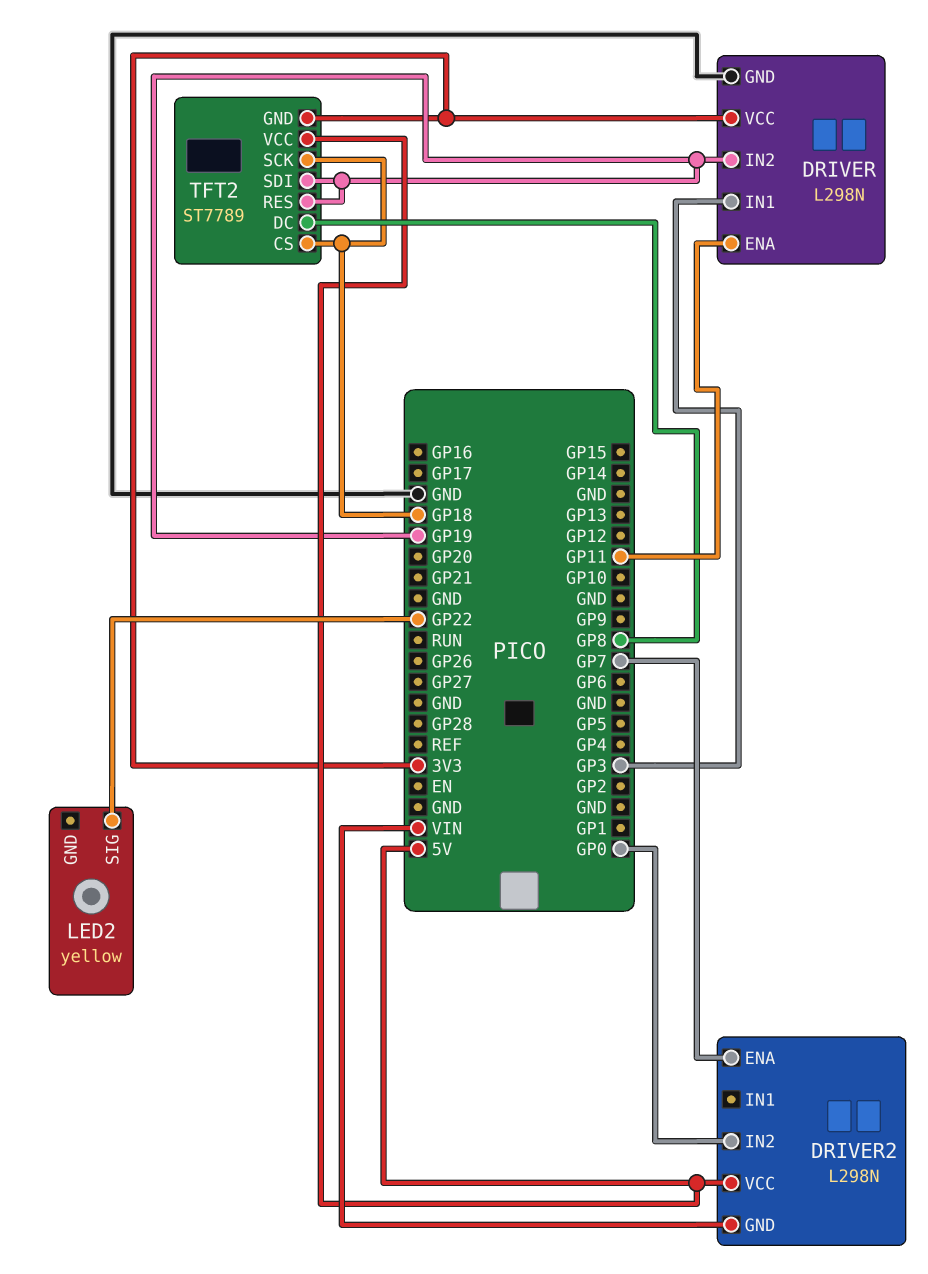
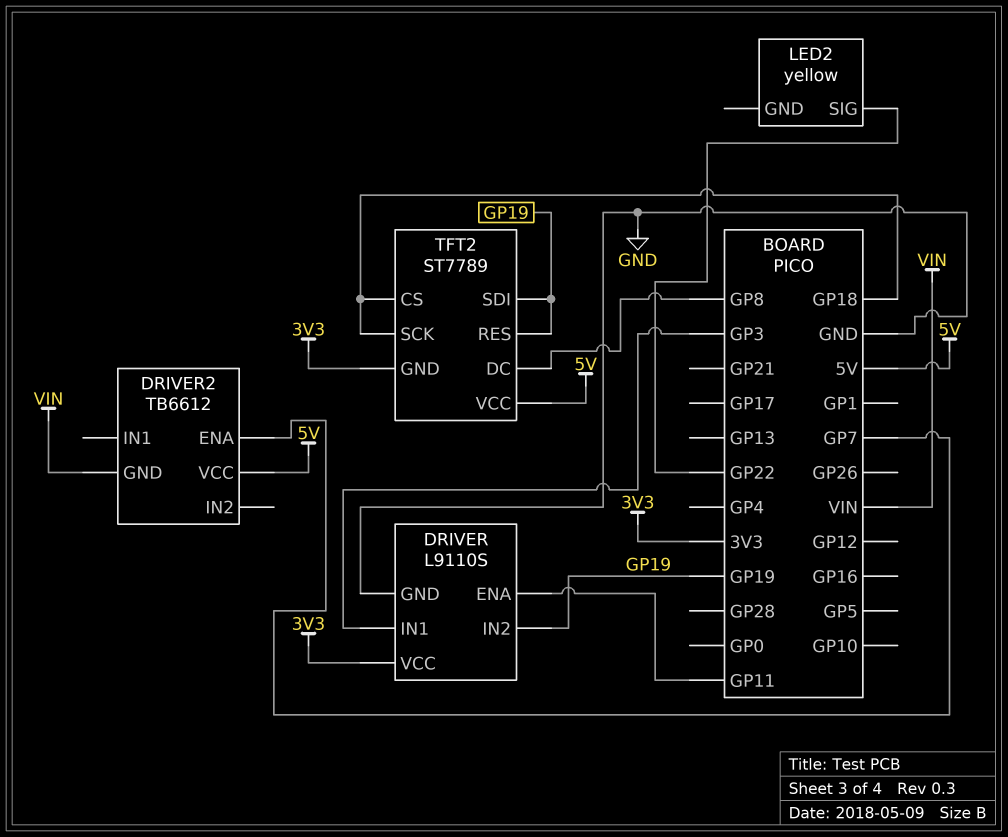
DRIVER: L298N -> L9110S
DRIVER2: L298N -> TB6612
DRIVER2 pin IN2: GP0 -> none

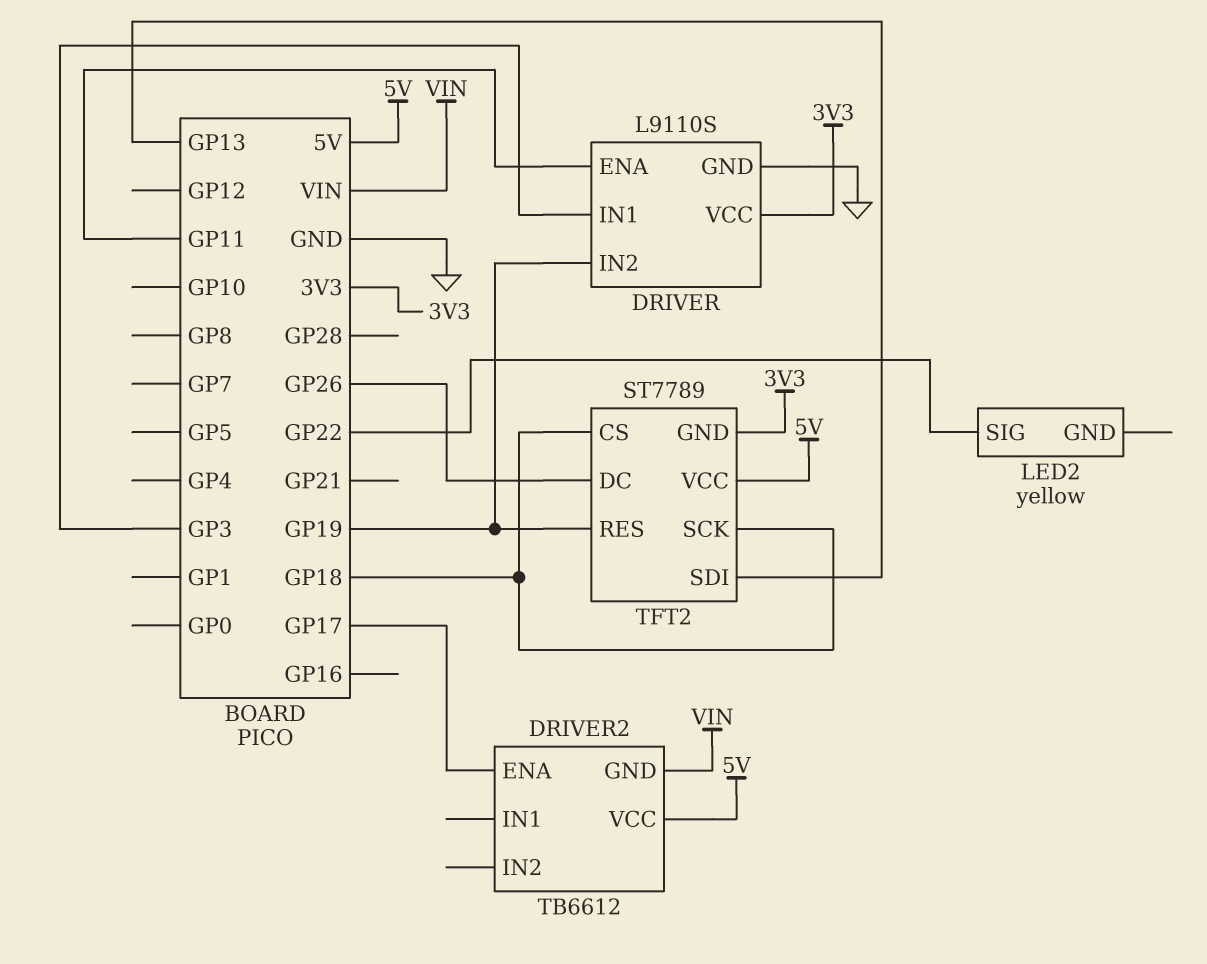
DRIVER2 pin ENA: GP7 -> GP17
TFT2 pin DC: GP8 -> GP26
TFT2 pin SDI: GP19 -> GP13

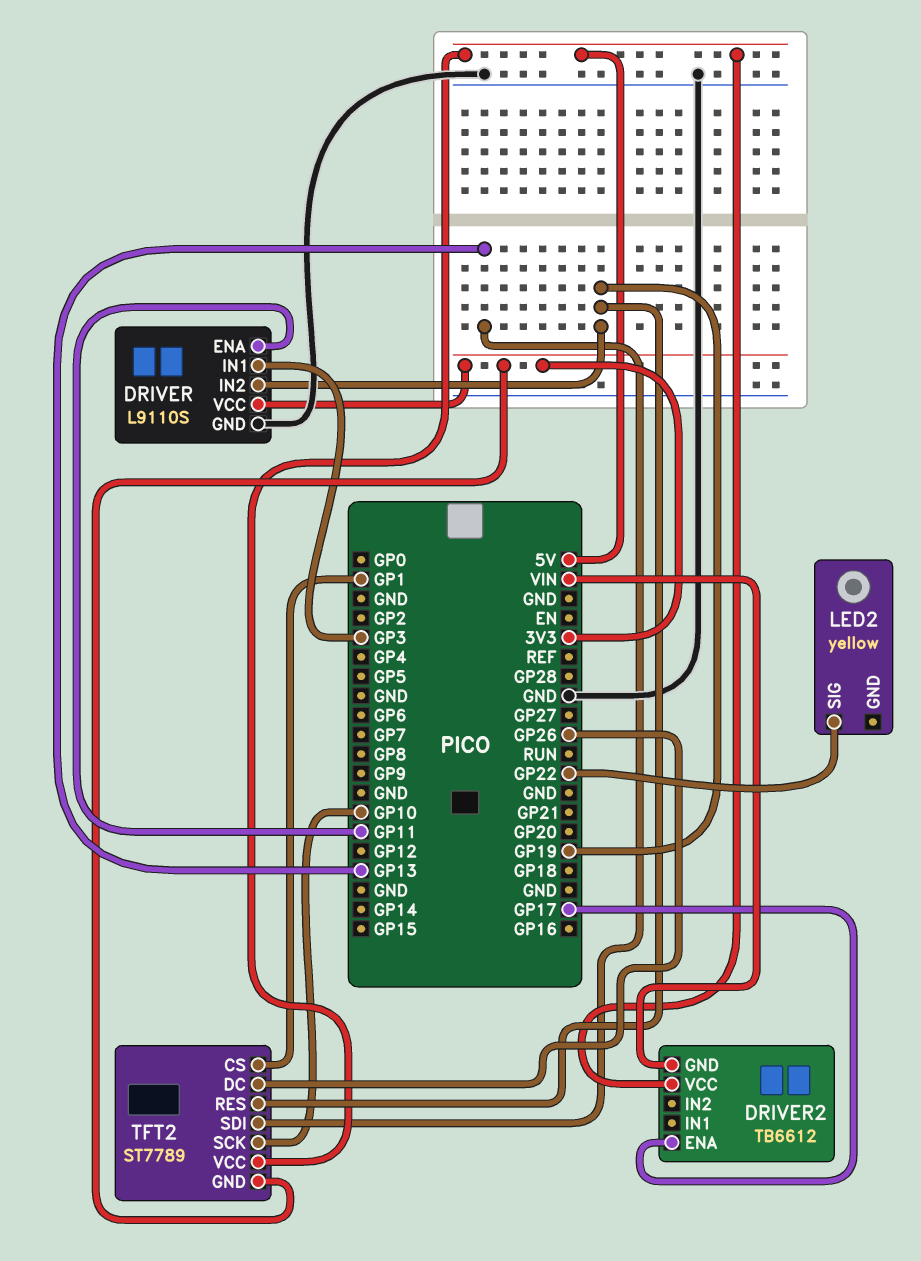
TFT2 pin CS: GP18 -> GP1
TFT2 pin SCK: GP18 -> GP10

